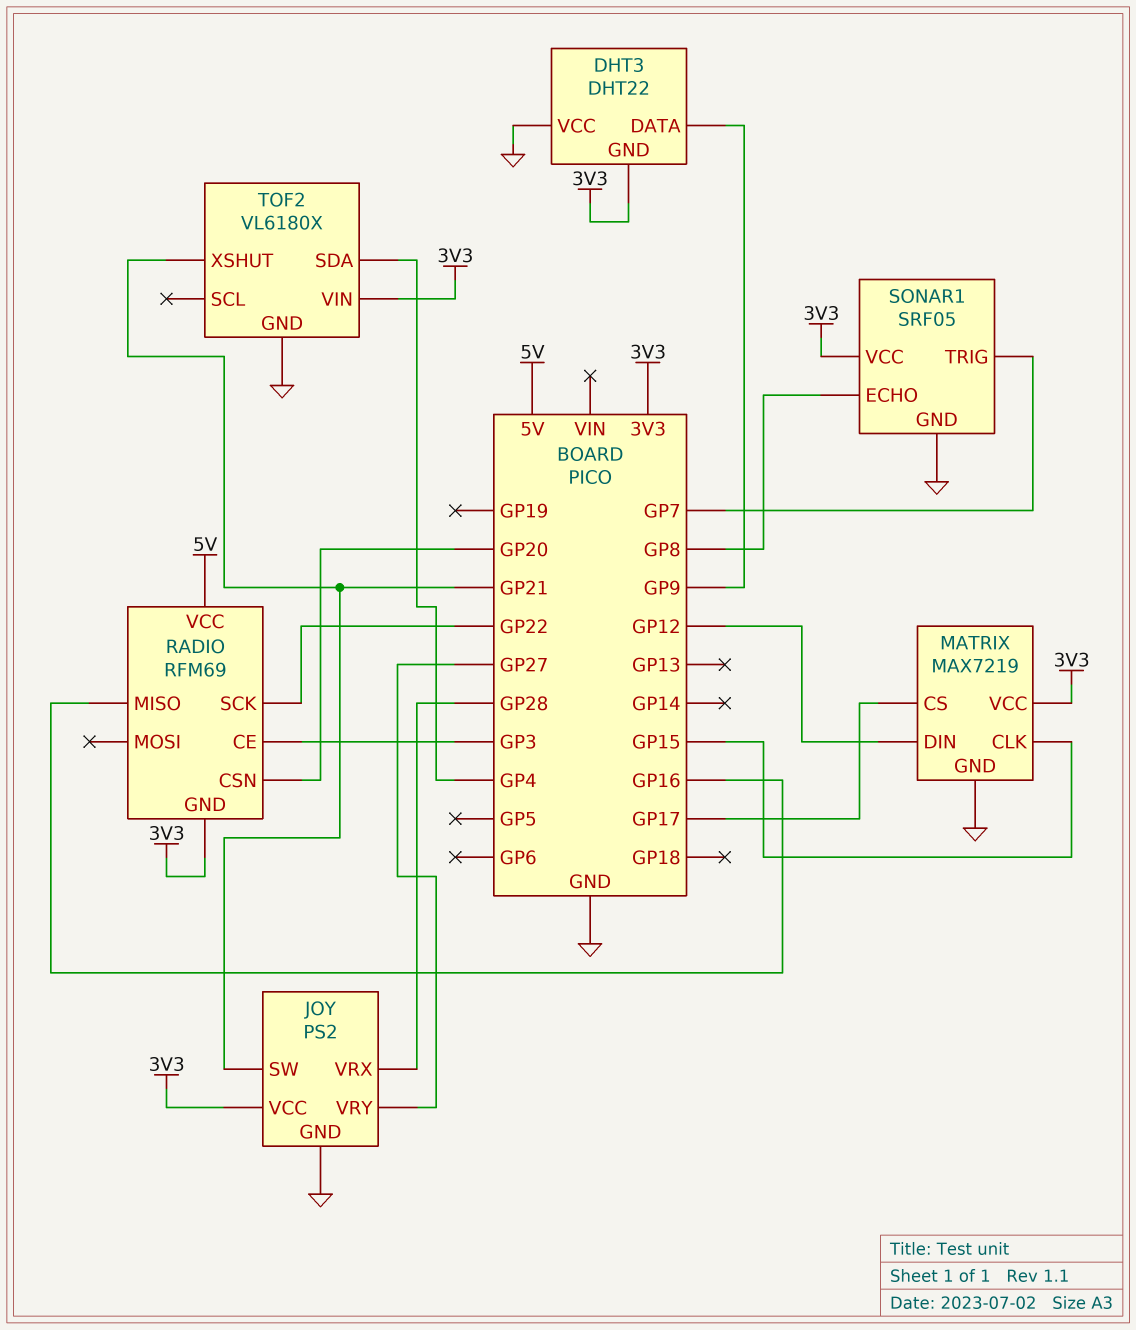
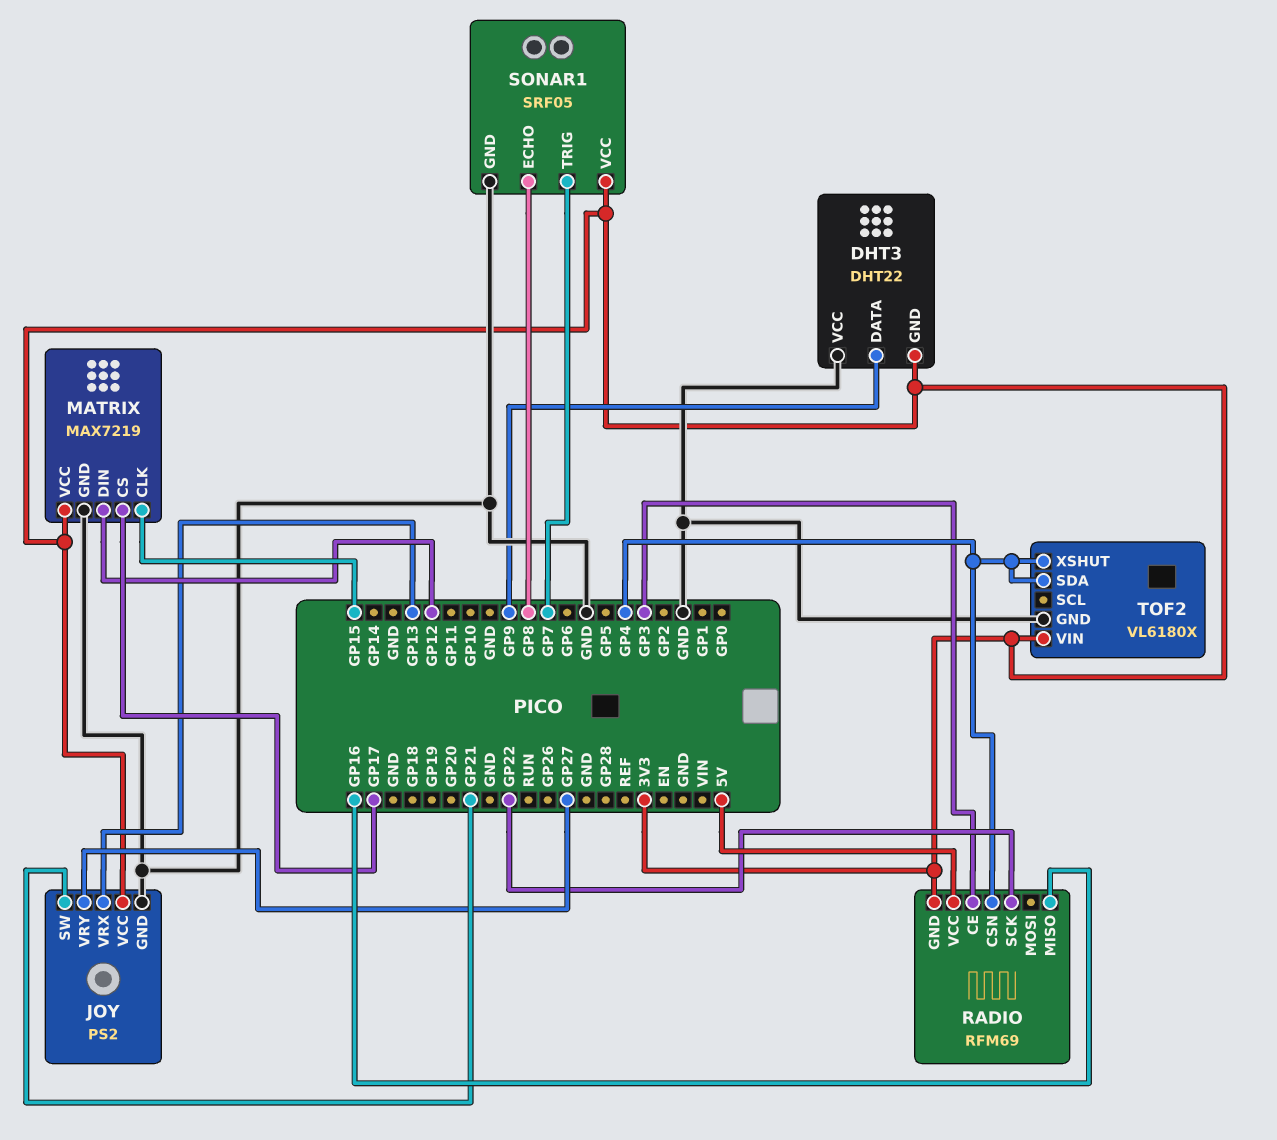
JOY pin VRX: GP28 -> GP13
RADIO pin CSN: GP20 -> GP4
TOF2 pin XSHUT: GP21 -> GP4

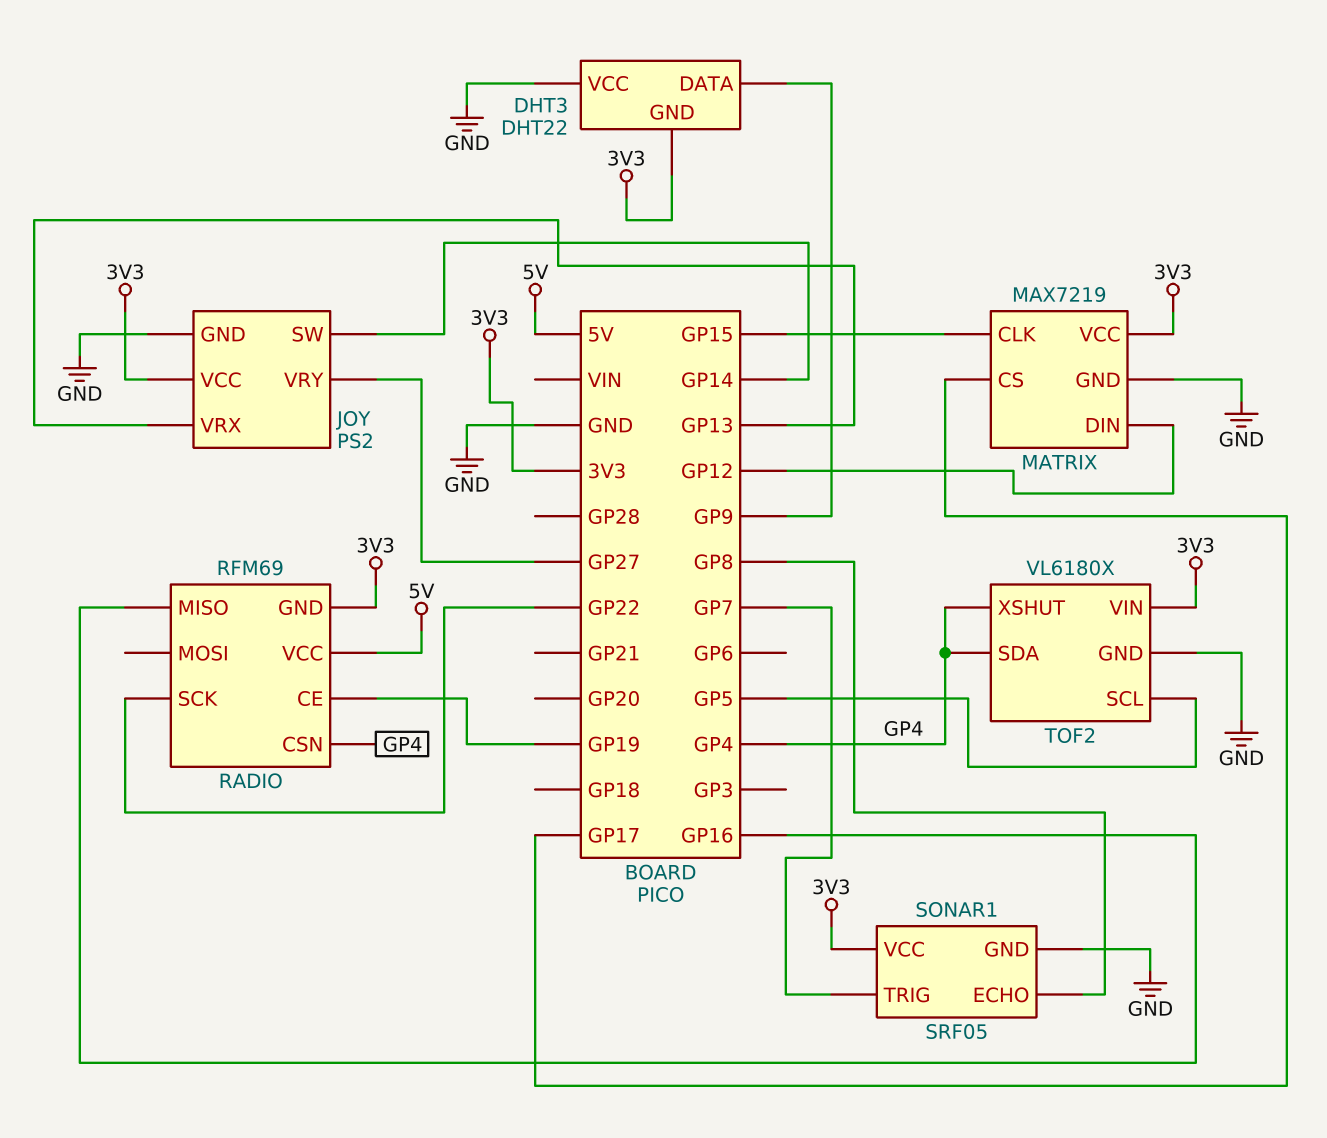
JOY pin SW: GP21 -> GP14
RADIO pin CE: GP3 -> GP19
TOF2 pin SCL: none -> GP5

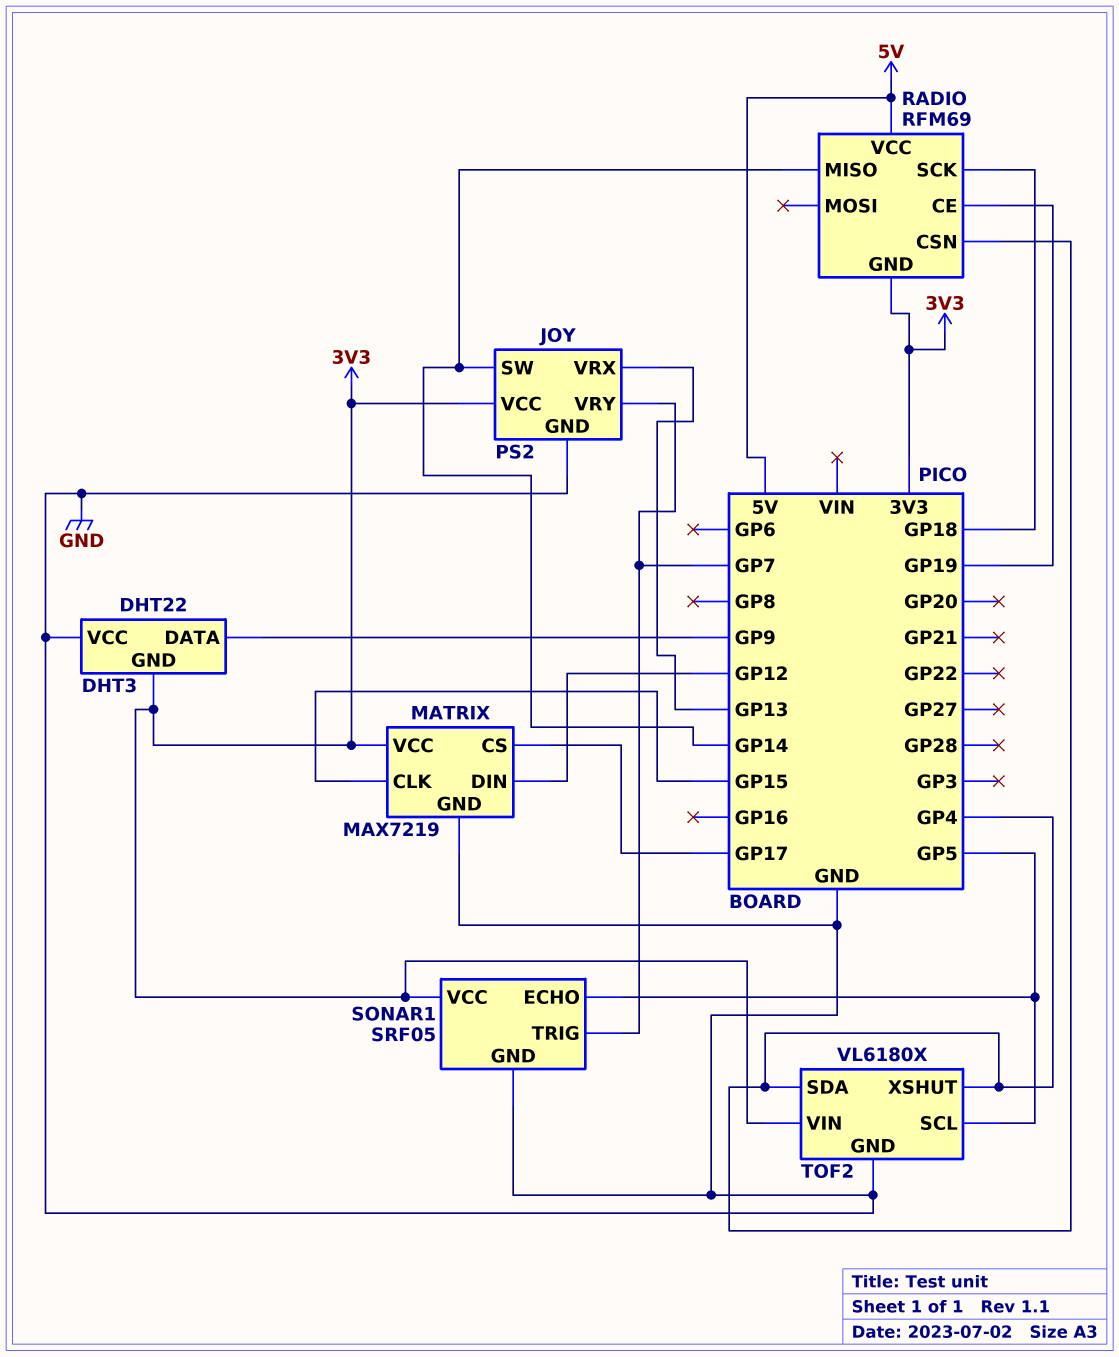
JOY pin VRY: GP27 -> GP7
RADIO pin MISO: GP16 -> GP14
RADIO pin SCK: GP22 -> GP18
SONAR1 pin ECHO: GP8 -> GP5

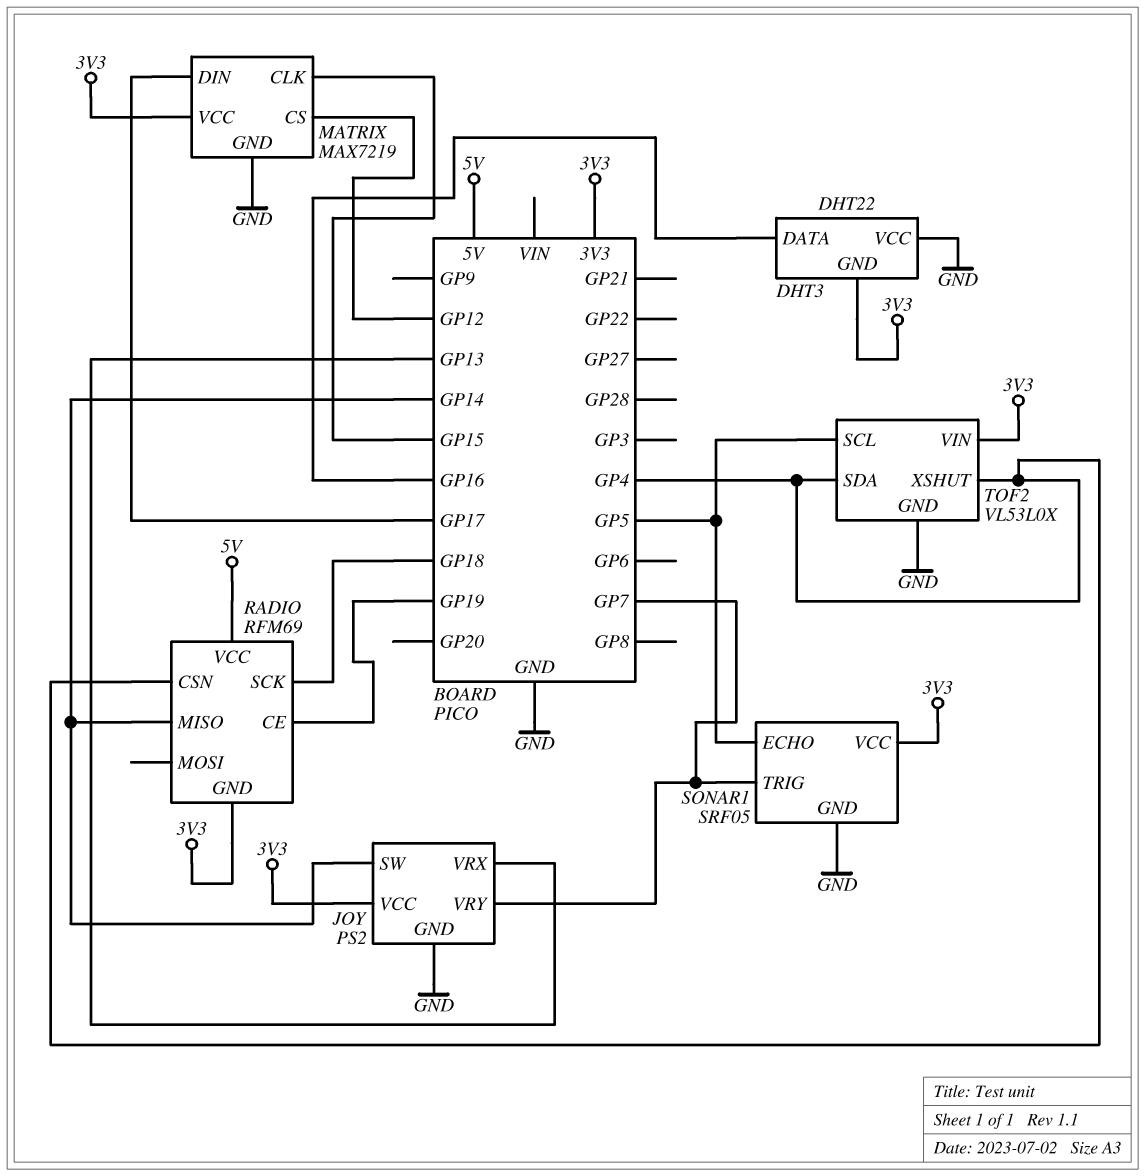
DHT3 pin DATA: GP9 -> GP16
MATRIX pin CS: GP17 -> GP12
MATRIX pin DIN: GP12 -> GP17
TOF2: VL6180X -> VL53L0X

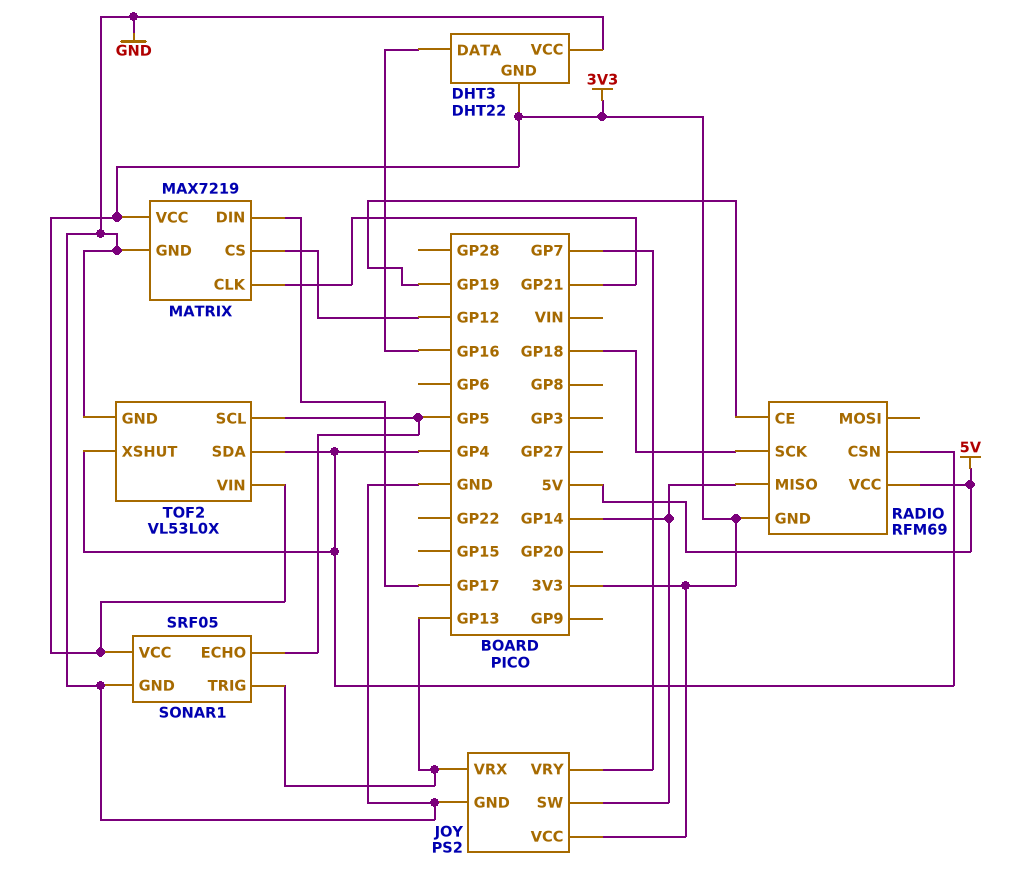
MATRIX pin CLK: GP15 -> GP21
SONAR1 pin TRIG: GP7 -> GP13

